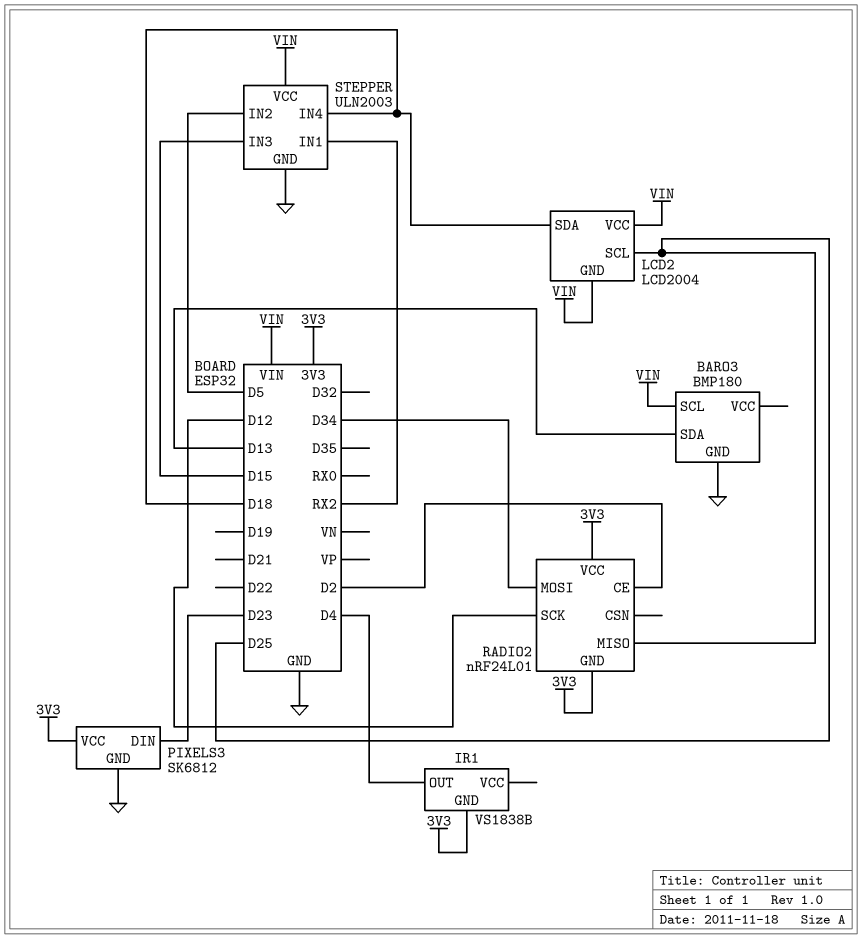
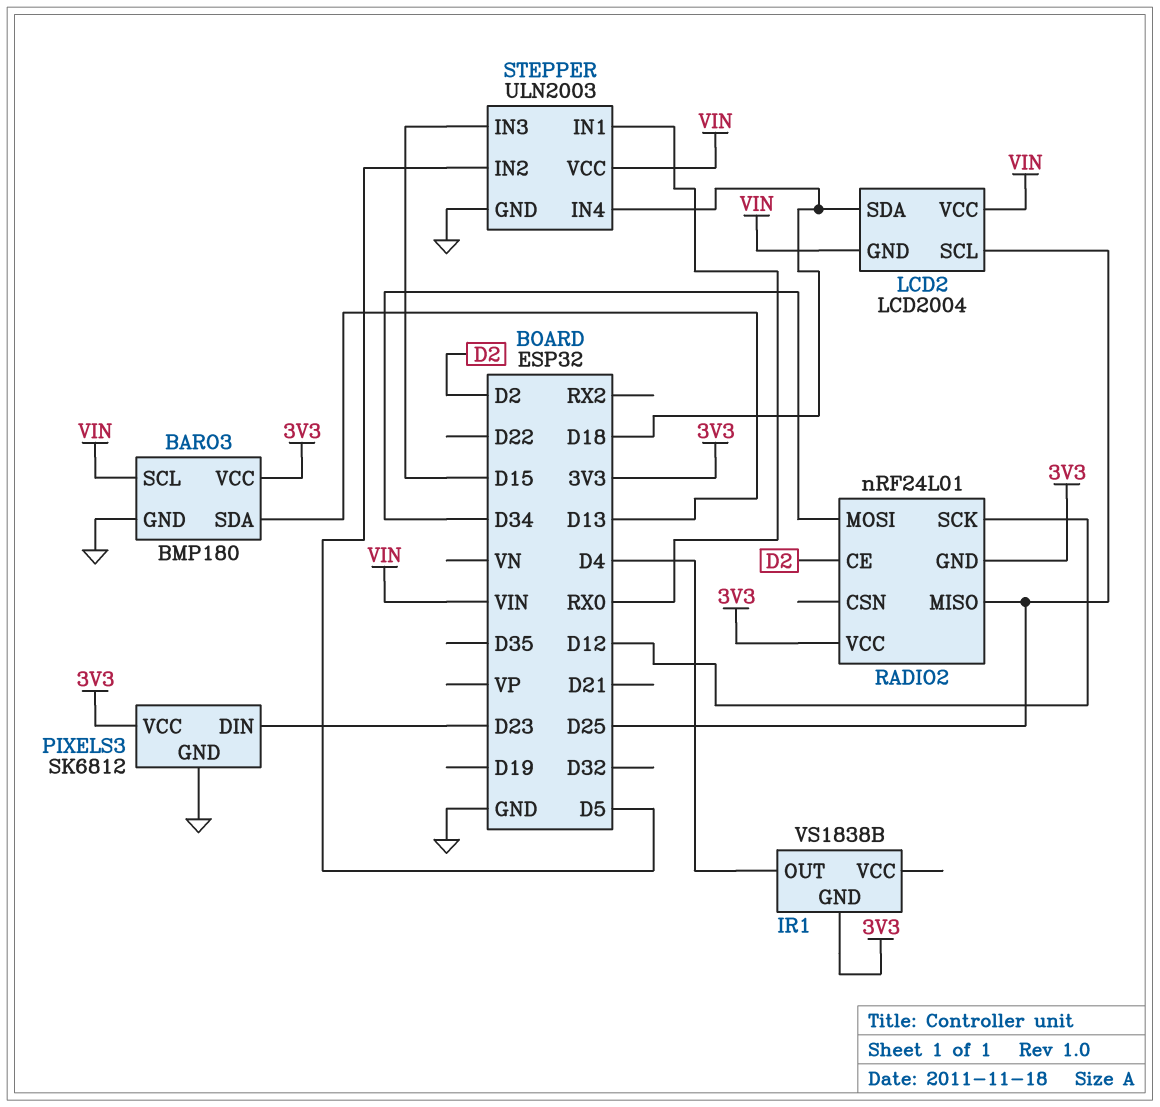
BARO3 pin VCC: none -> 3V3
STEPPER pin IN1: RX2 -> RX0

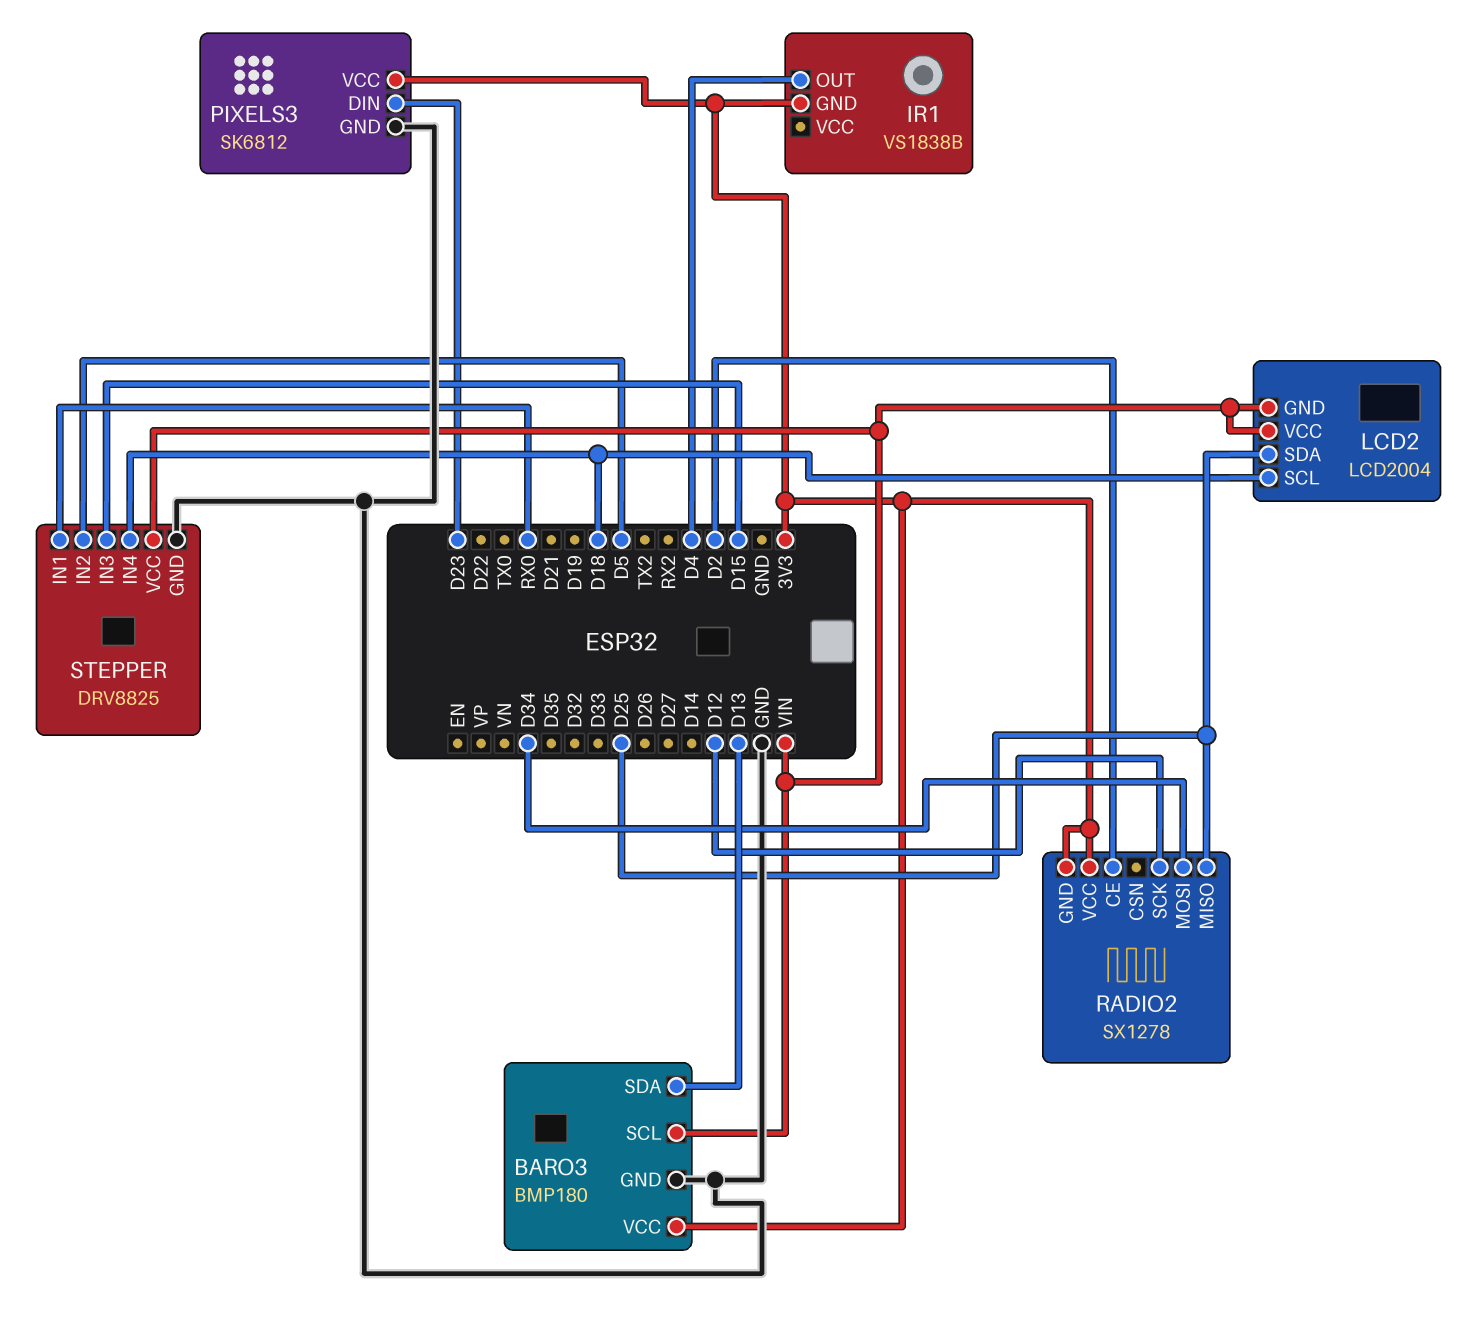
LCD2 pin SCL: D25 -> D18
LCD2 pin SDA: D18 -> D25
RADIO2: nRF24L01 -> SX1278
STEPPER: ULN2003 -> DRV8825

